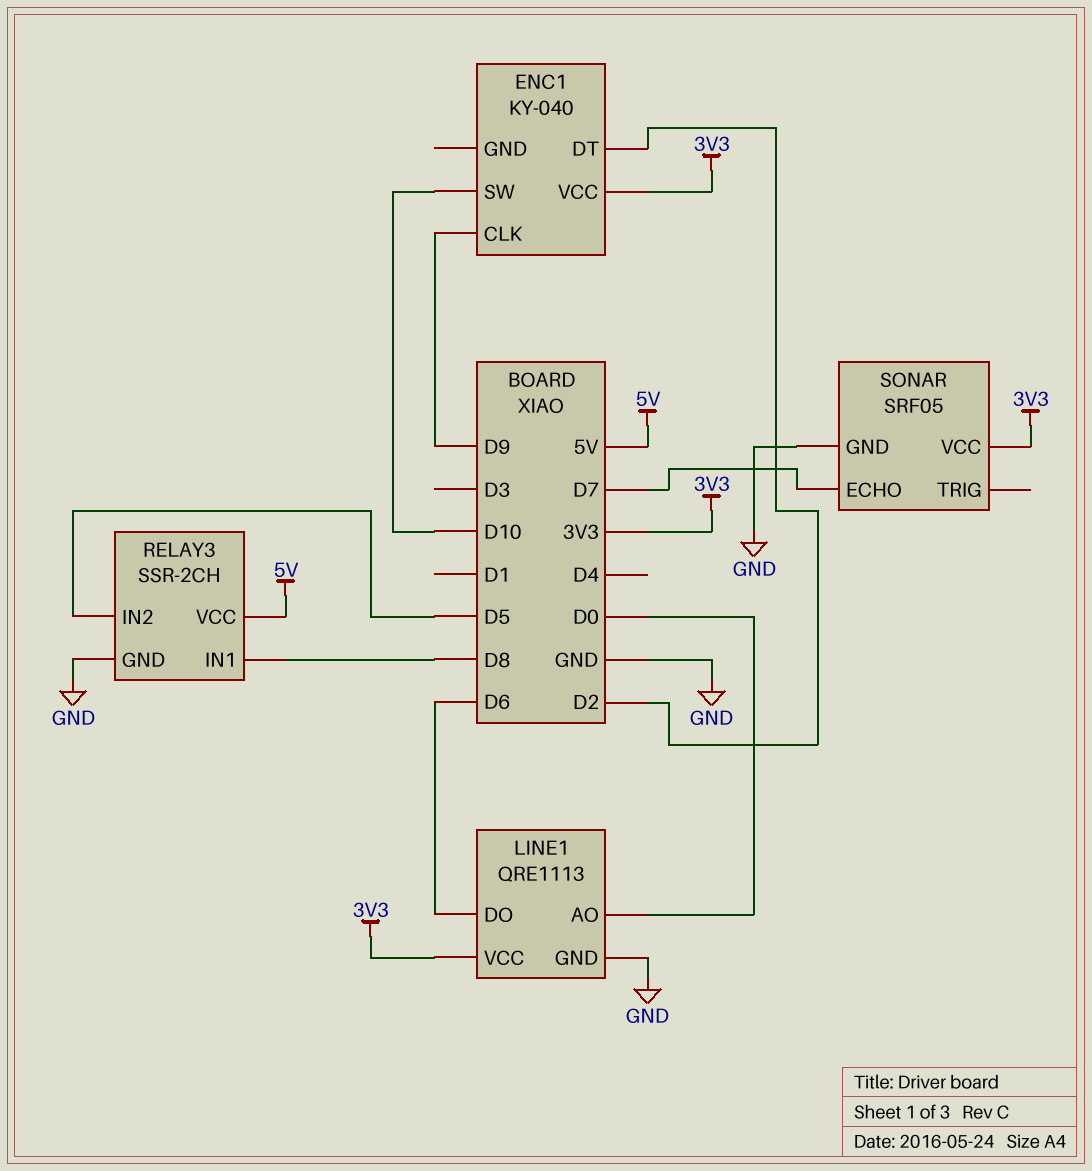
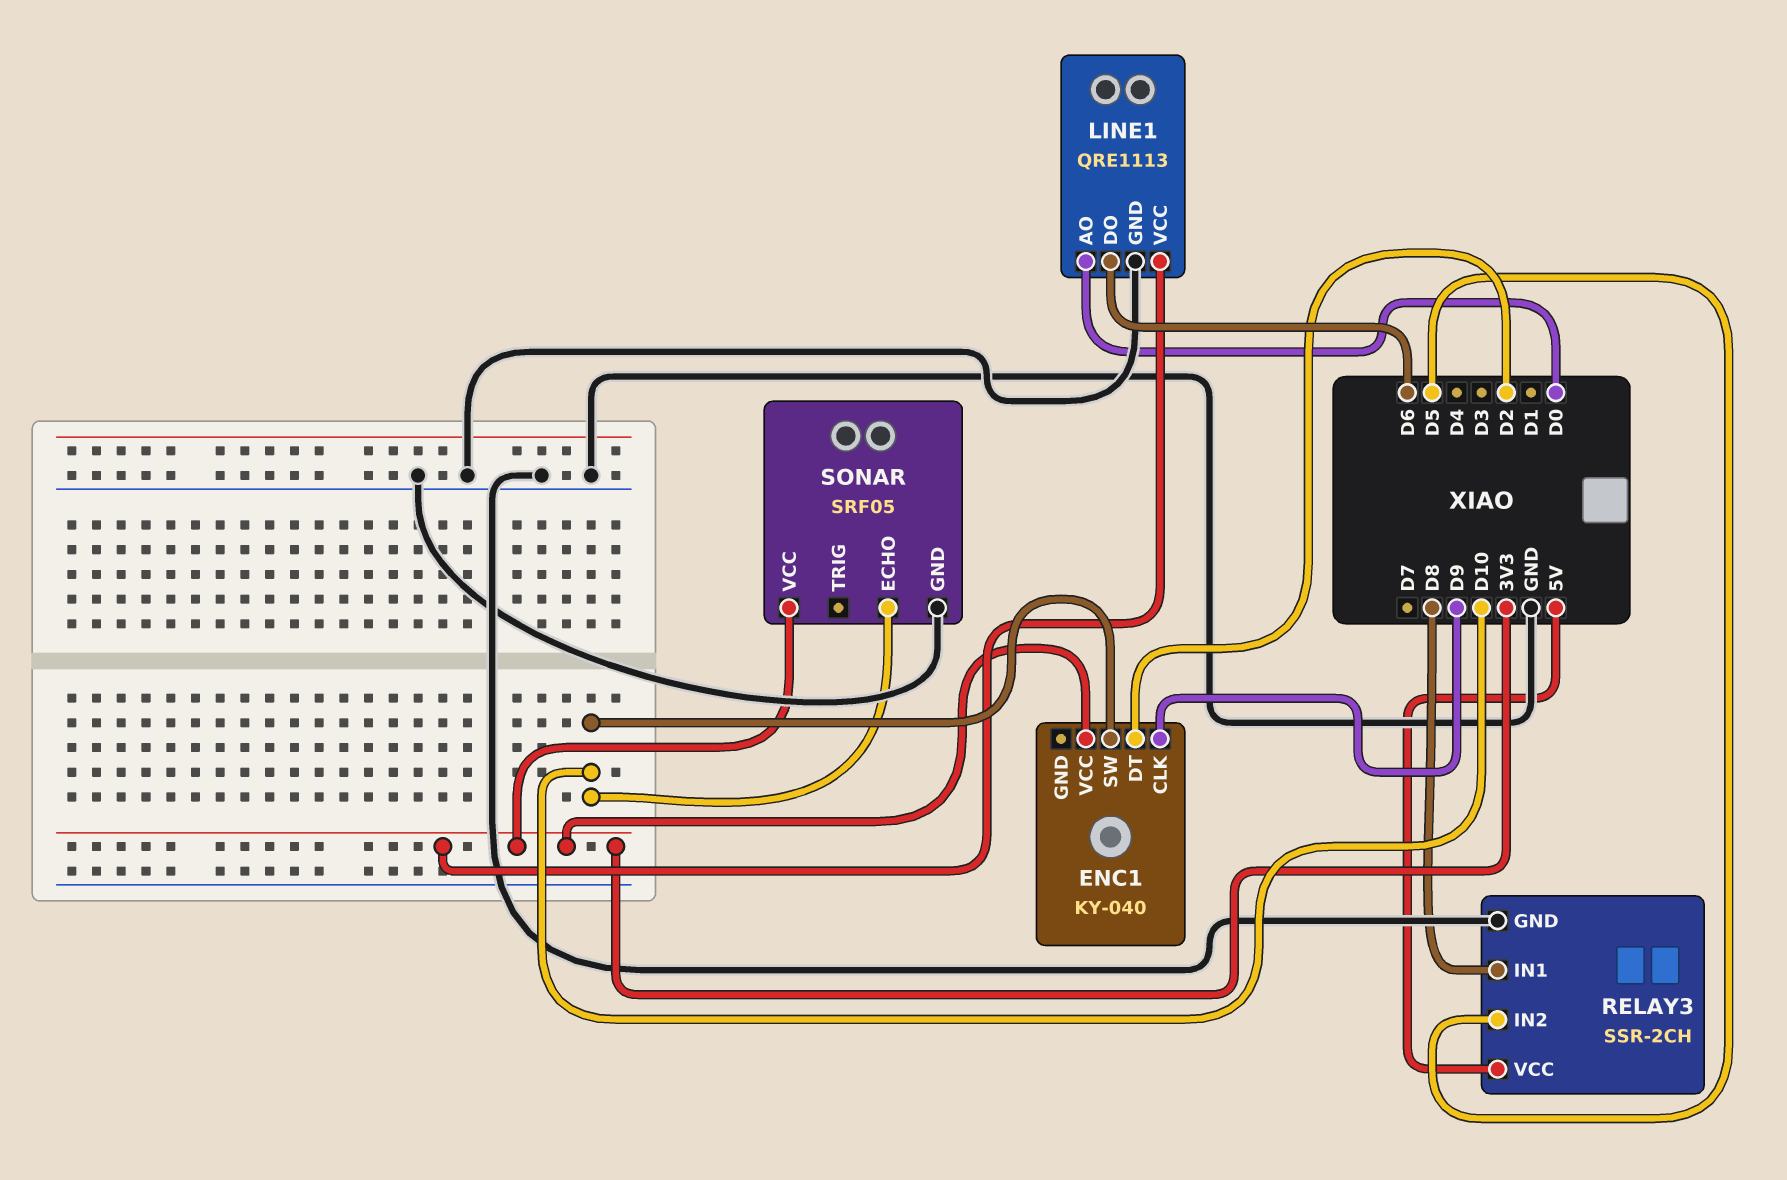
SONAR pin ECHO: D7 -> D10

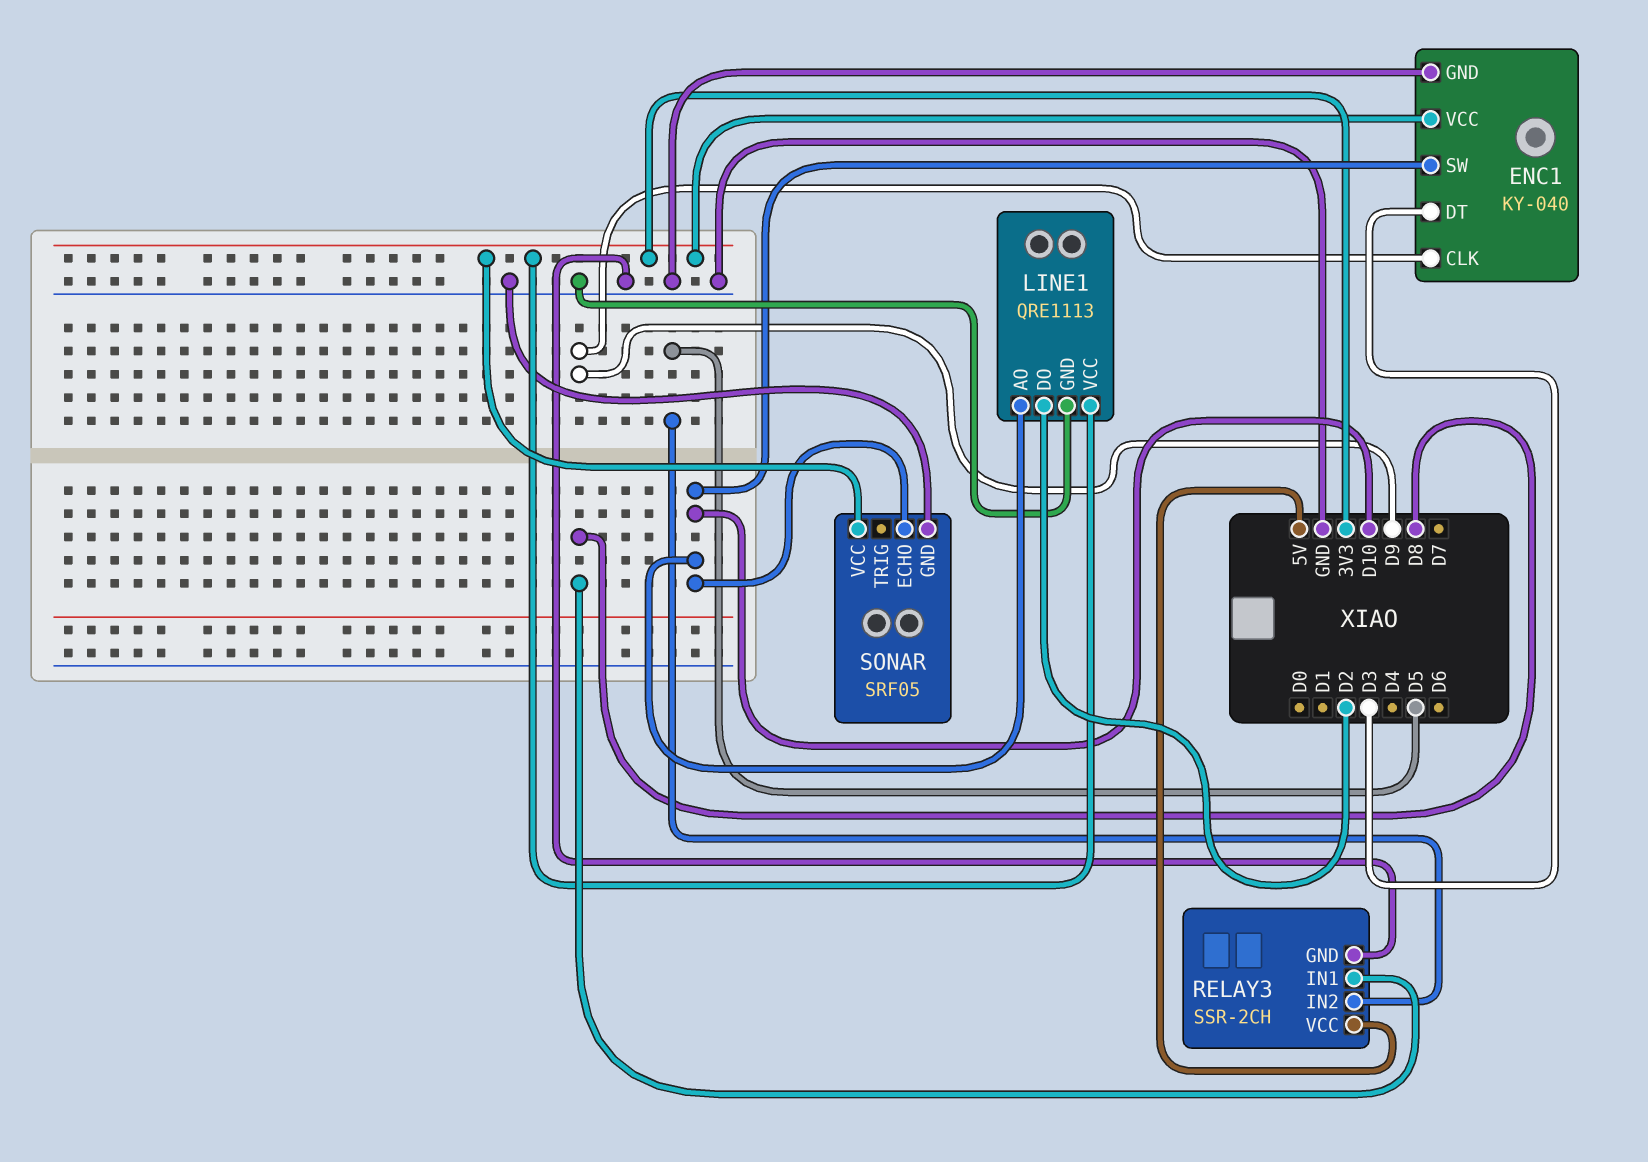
ENC1 pin DT: D2 -> D3
ENC1 pin GND: none -> GND
LINE1 pin AO: D0 -> D10
LINE1 pin DO: D6 -> D2

